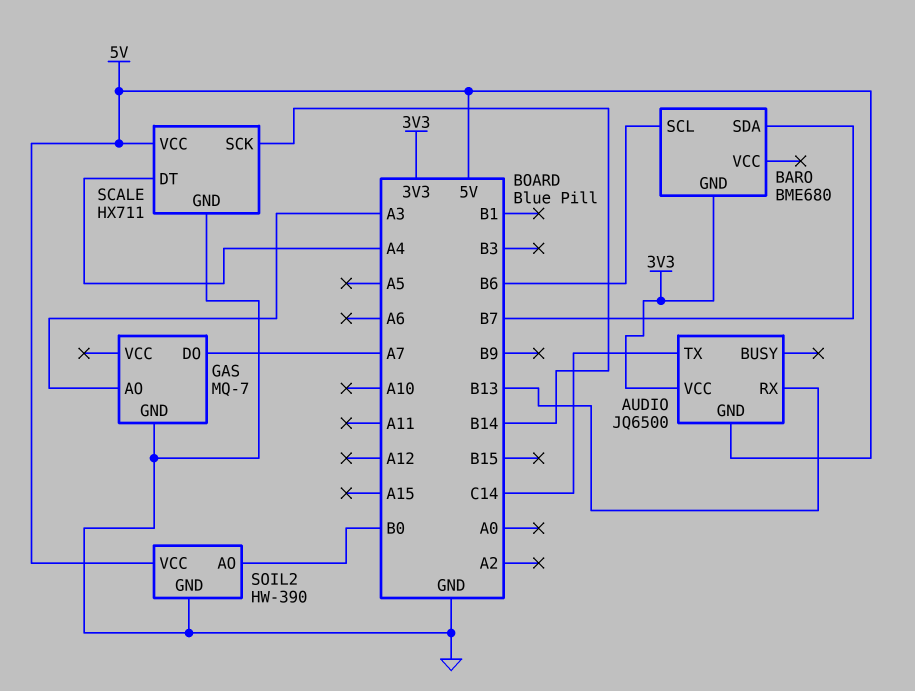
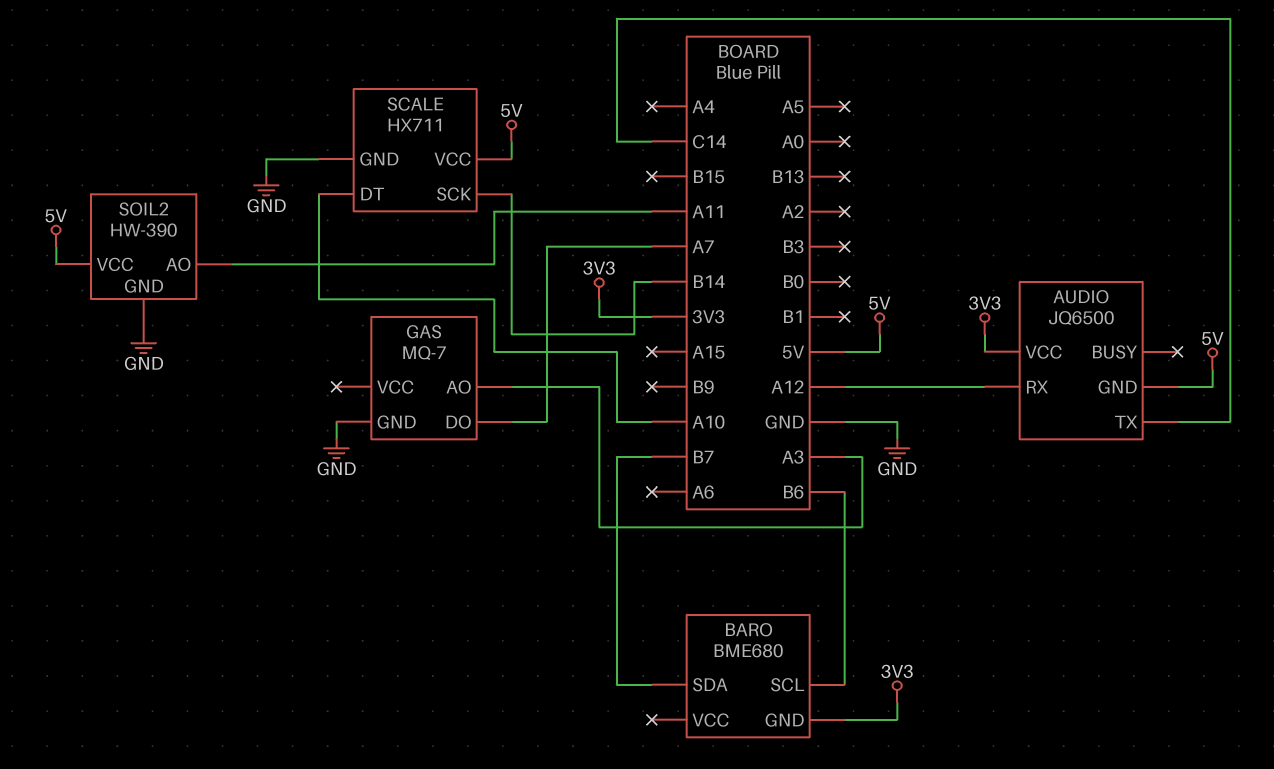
AUDIO pin RX: B13 -> A12
SCALE pin DT: A4 -> A10
SOIL2 pin AO: B0 -> A11

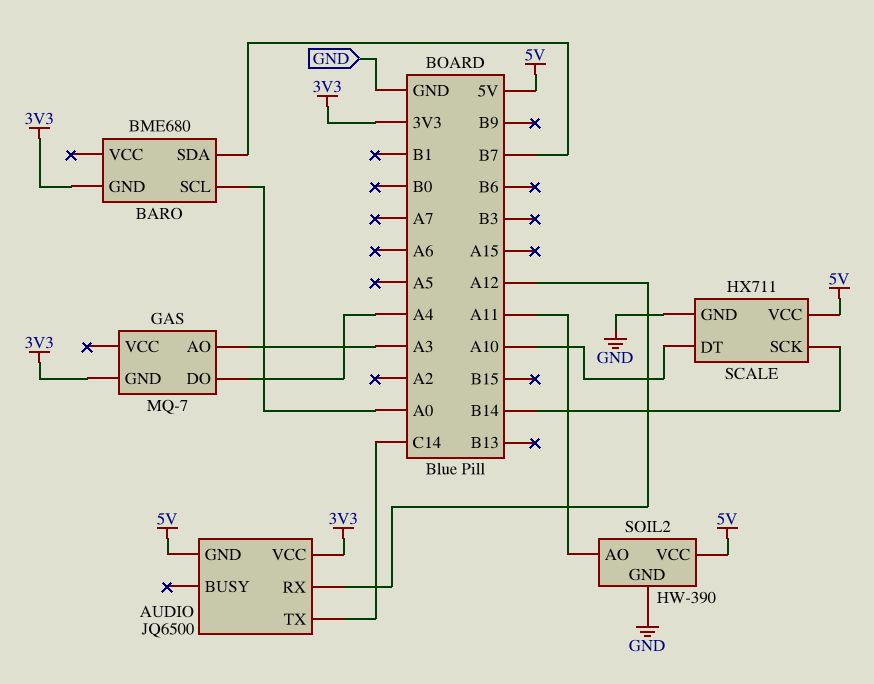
BARO pin SCL: B6 -> A0
GAS pin DO: A7 -> A4
GAS pin GND: GND -> 3V3

